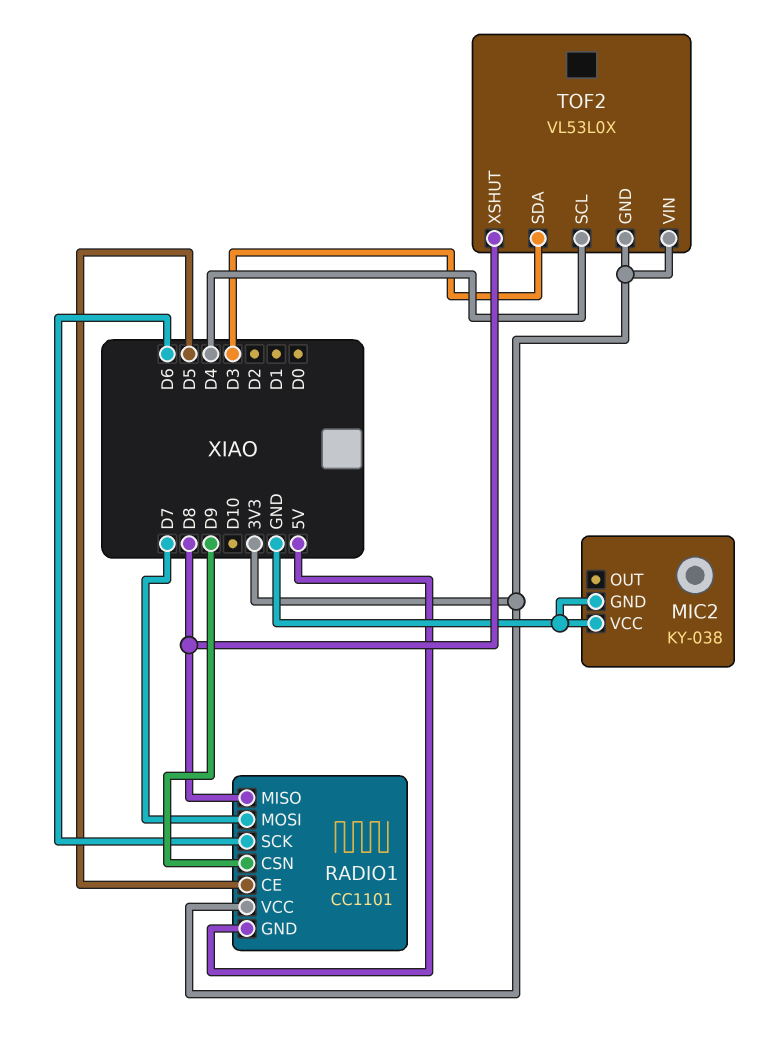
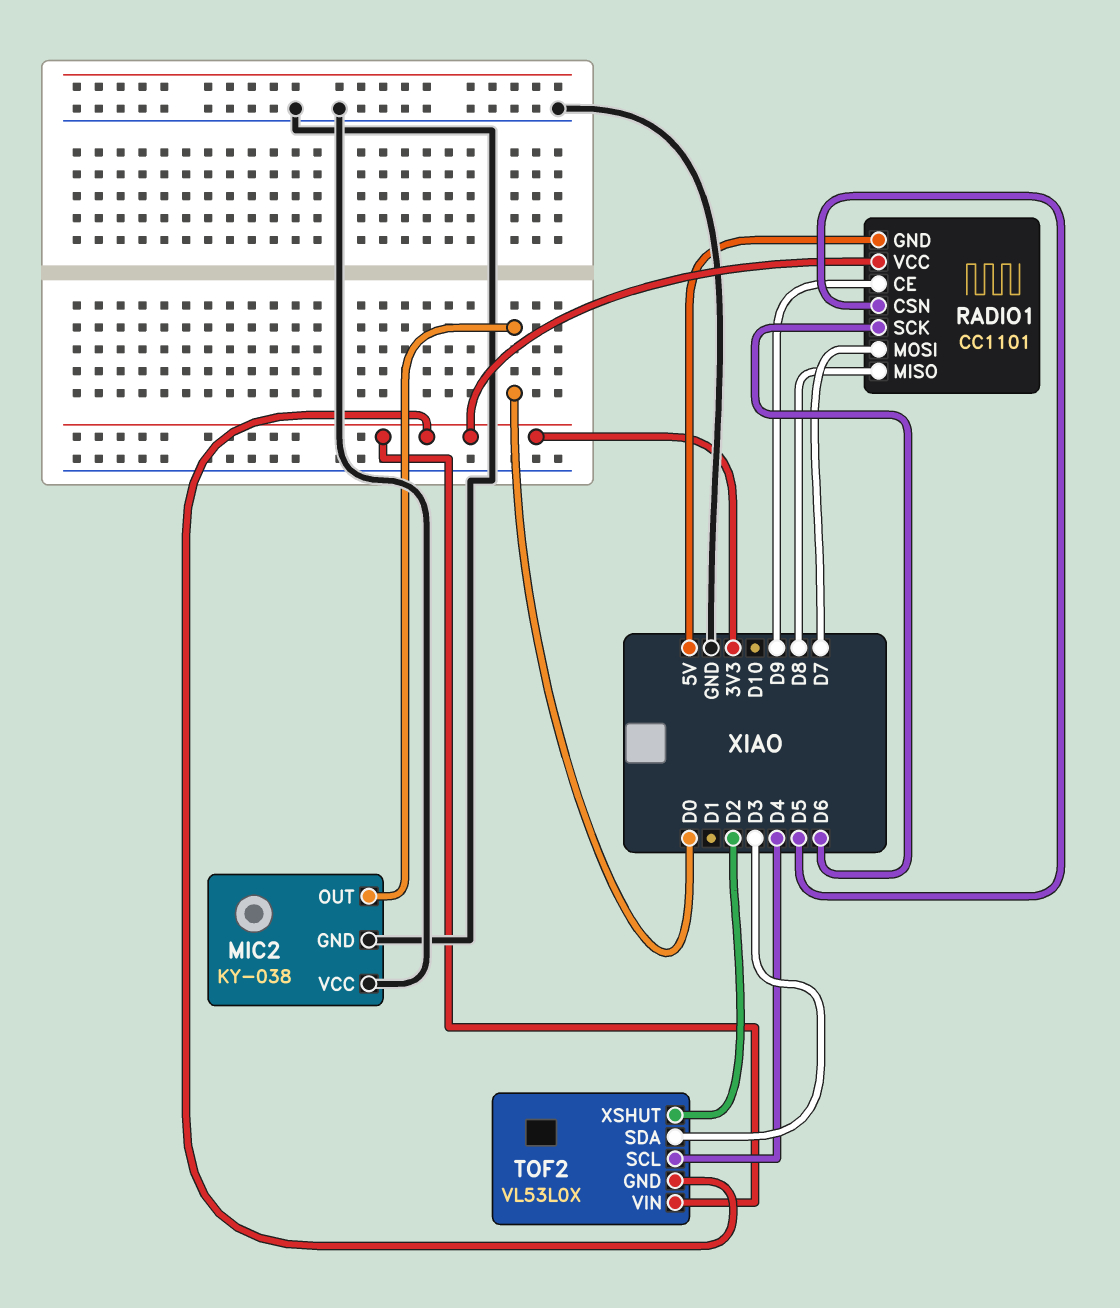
MIC2 pin OUT: none -> D0
RADIO1 pin CE: D5 -> D9
RADIO1 pin CSN: D9 -> D5
TOF2 pin XSHUT: D8 -> D2

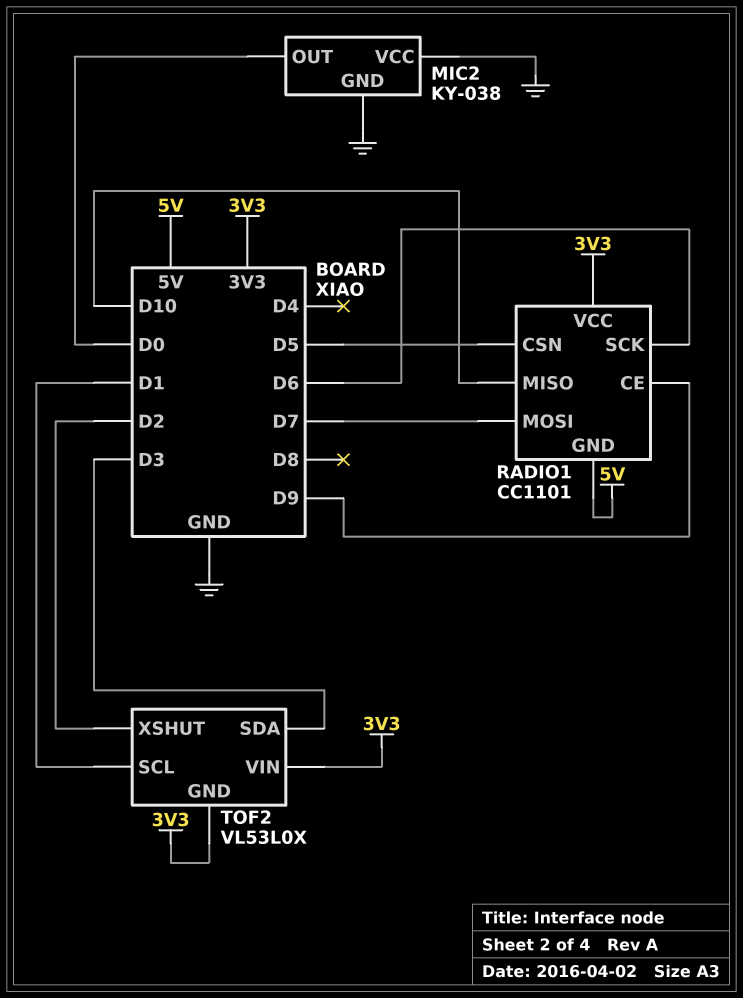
RADIO1 pin MISO: D8 -> D10
TOF2 pin SCL: D4 -> D1

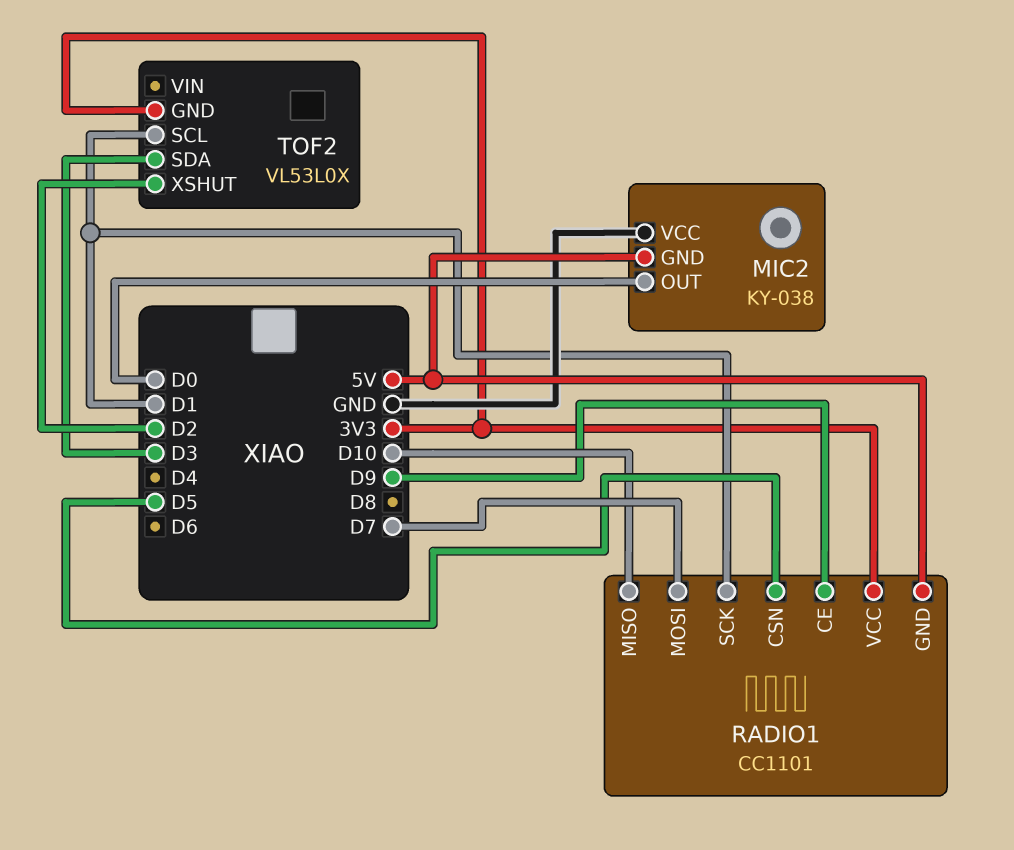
MIC2 pin GND: GND -> 5V
RADIO1 pin SCK: D6 -> D1
TOF2 pin VIN: 3V3 -> none

